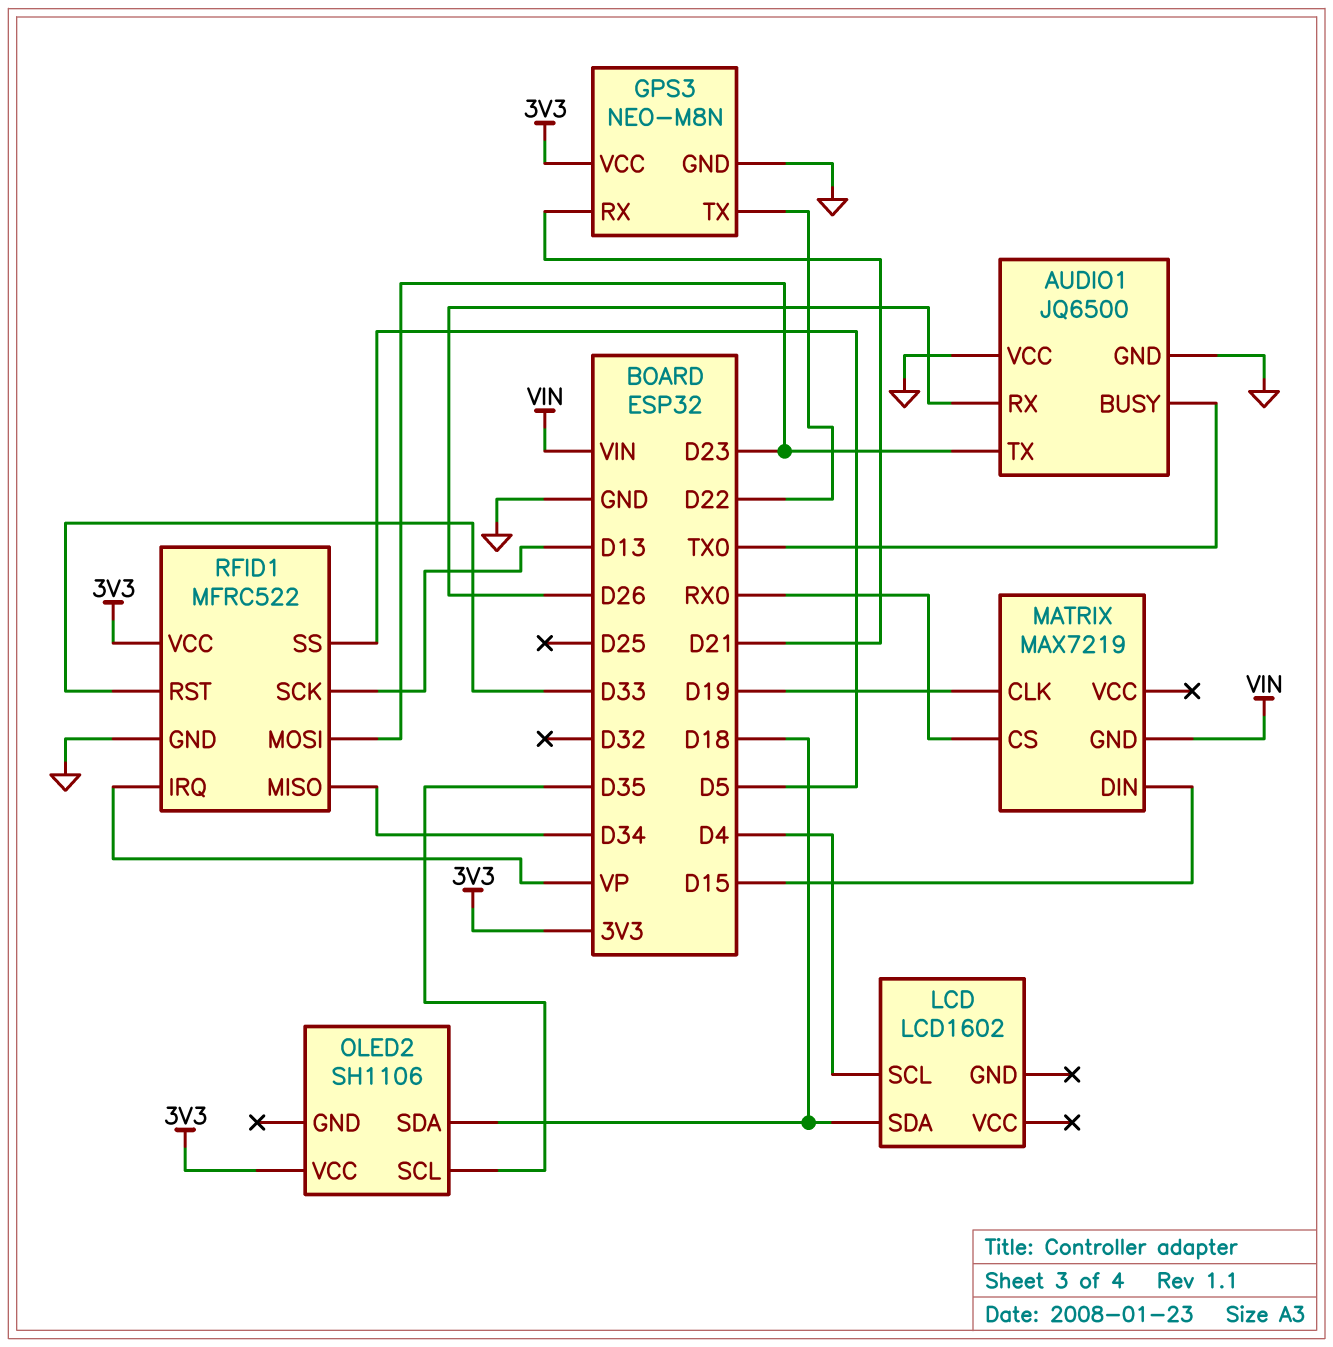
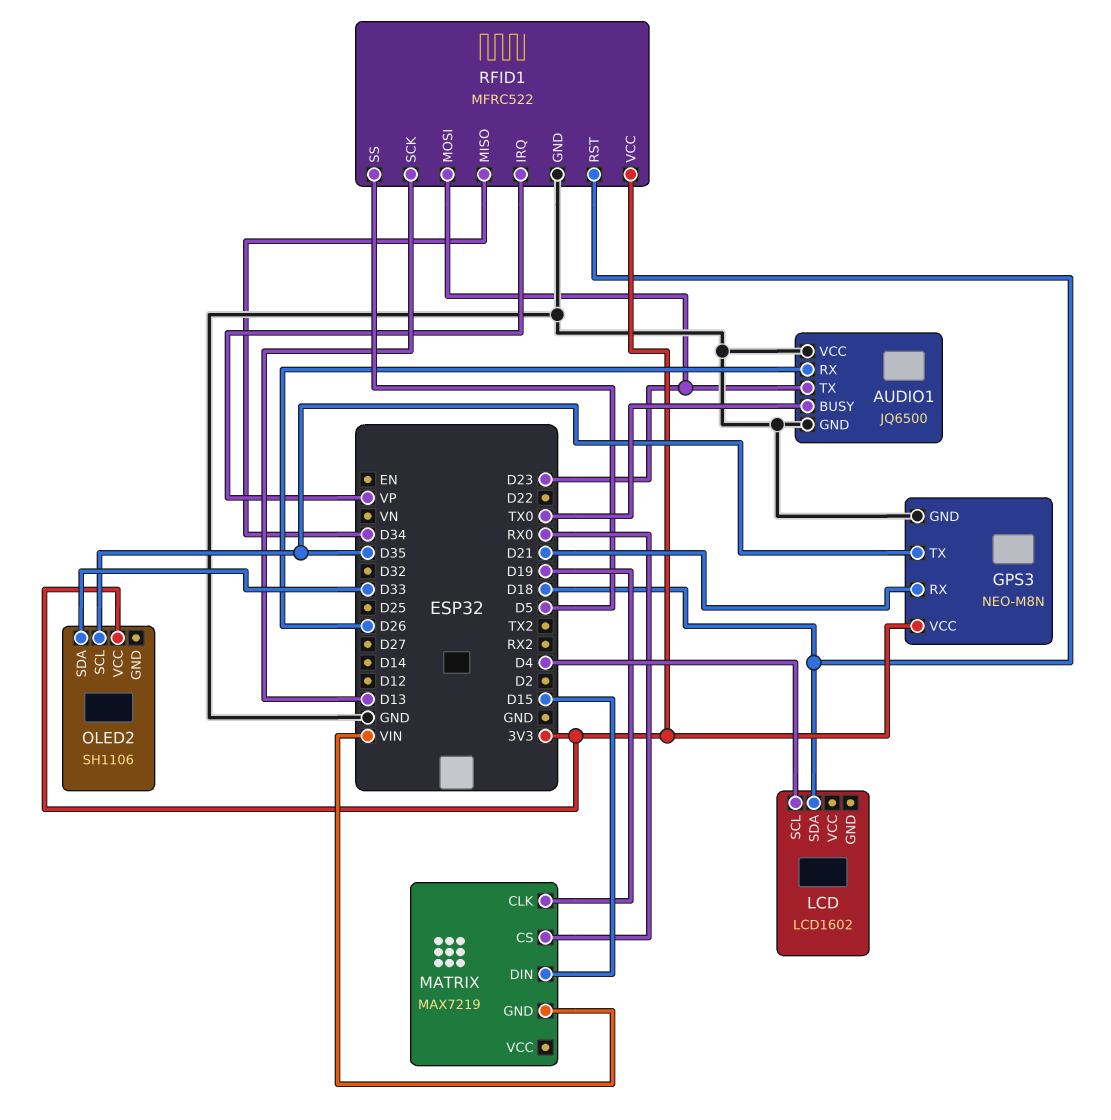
GPS3 pin TX: D22 -> D35
OLED2 pin SDA: D18 -> D33
RFID1 pin RST: D33 -> D18

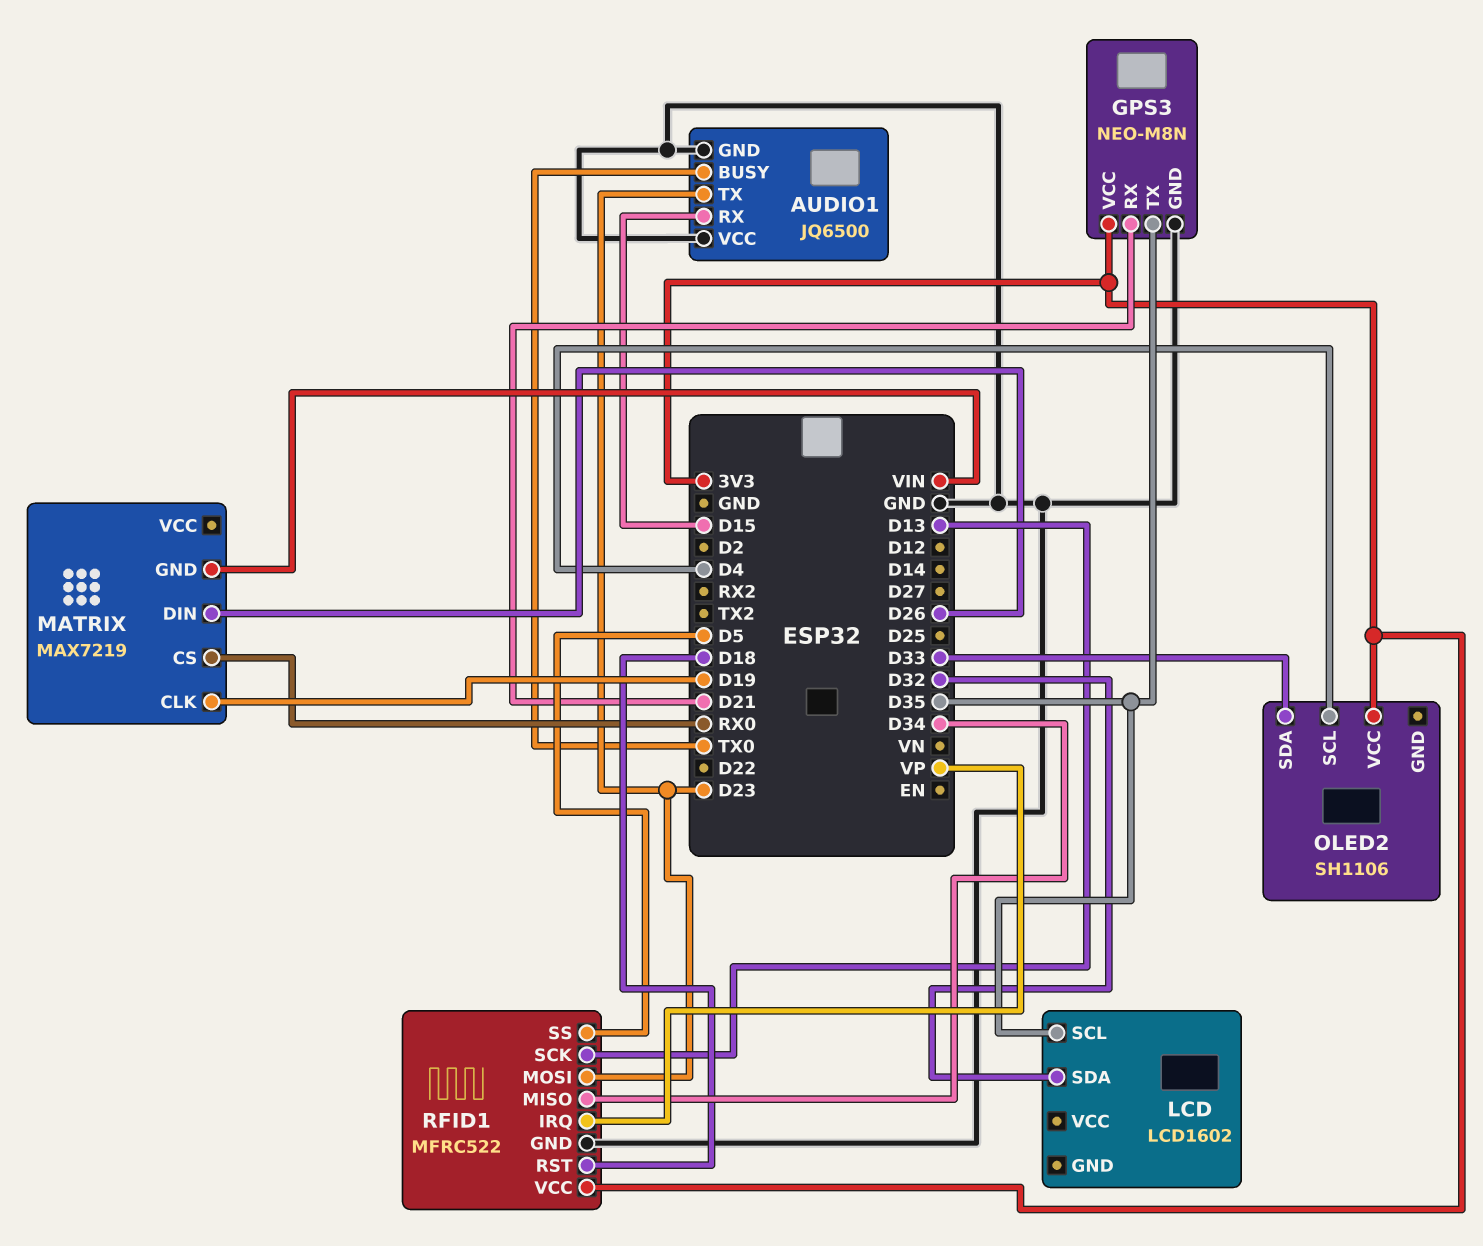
AUDIO1 pin RX: D26 -> D15
LCD pin SCL: D4 -> D35
LCD pin SDA: D18 -> D32
MATRIX pin DIN: D15 -> D26
OLED2 pin SCL: D35 -> D4

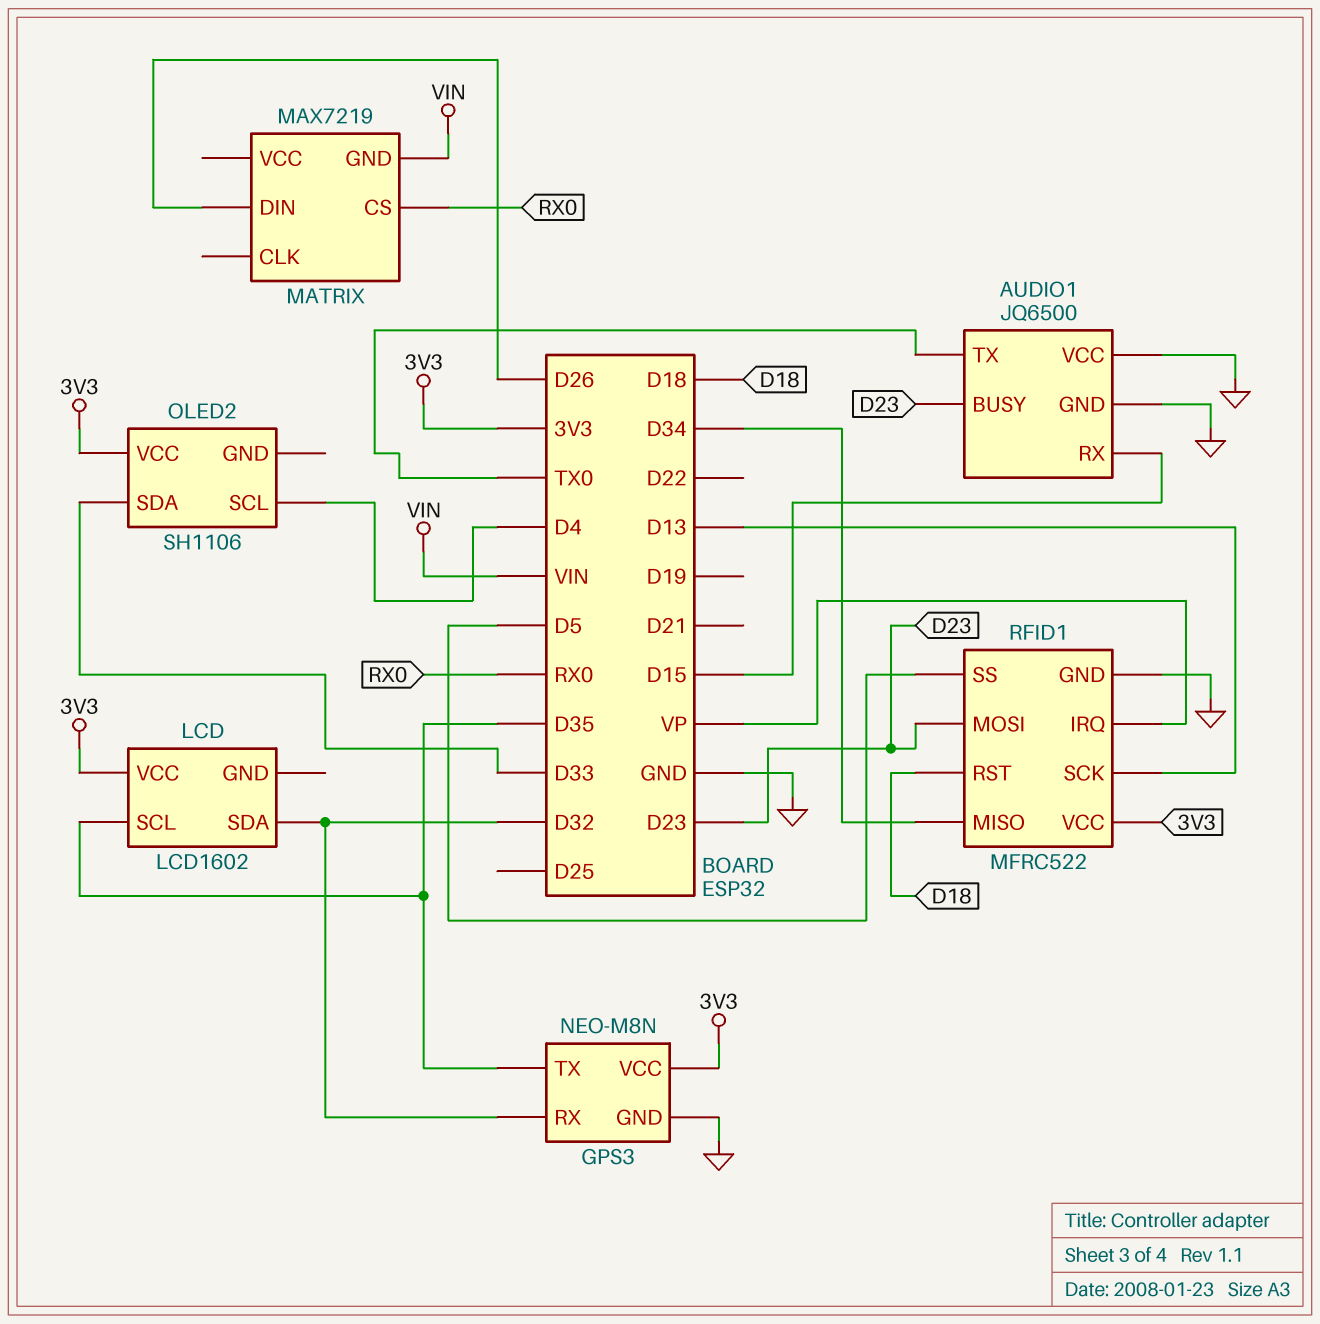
AUDIO1 pin BUSY: TX0 -> D23
AUDIO1 pin TX: D23 -> TX0
GPS3 pin RX: D21 -> D32
LCD pin VCC: none -> 3V3
MATRIX pin CLK: D19 -> none

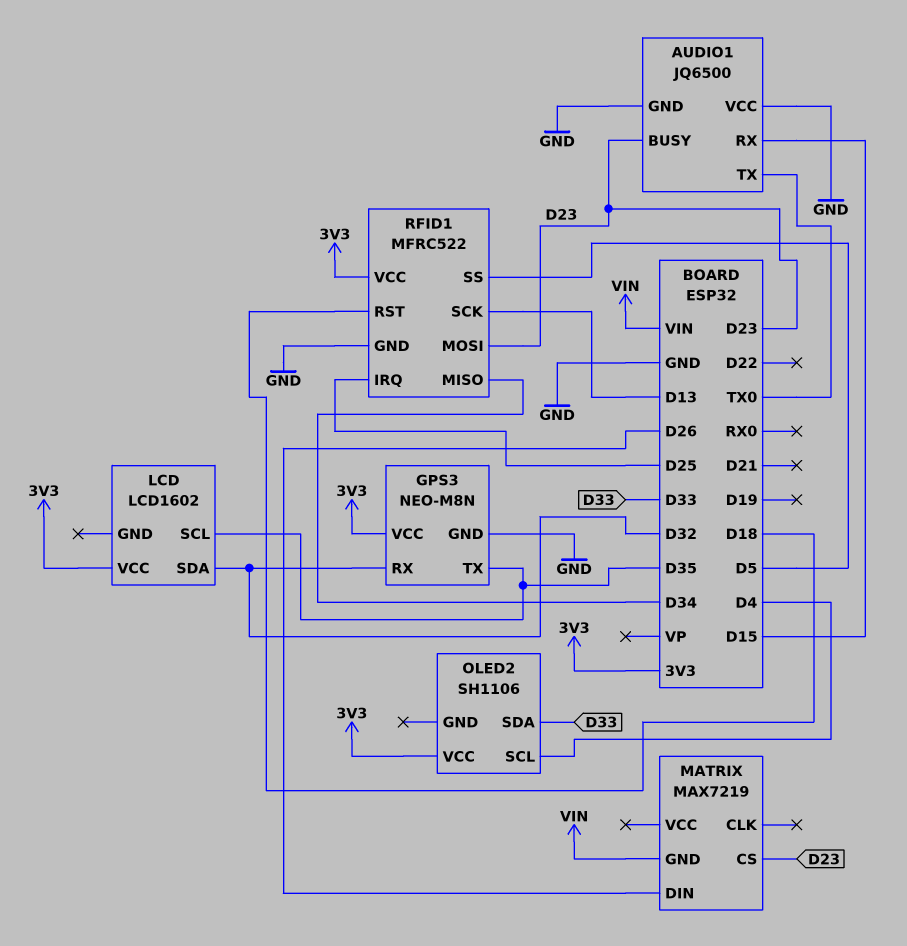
MATRIX pin CS: RX0 -> D23
RFID1 pin IRQ: VP -> D25

